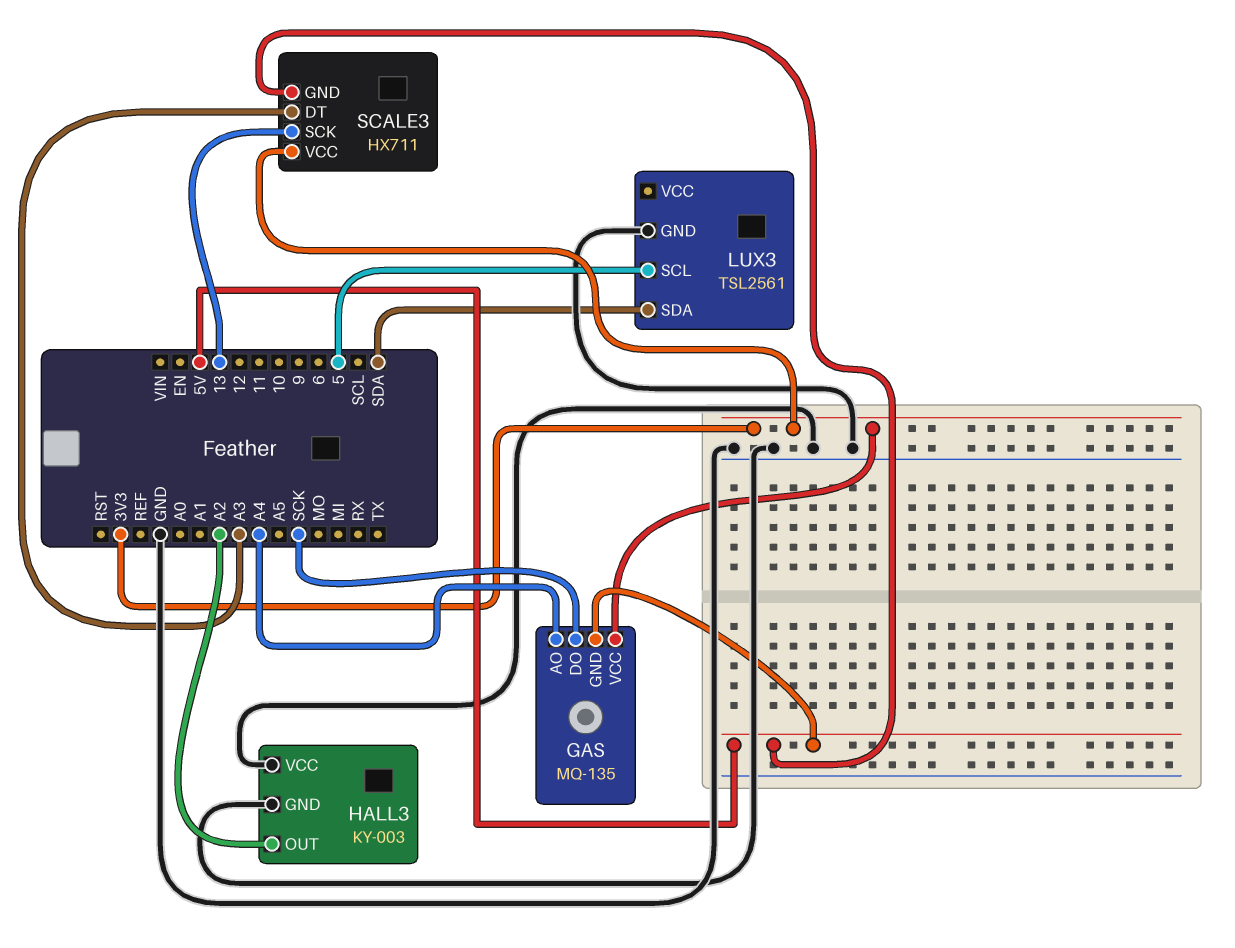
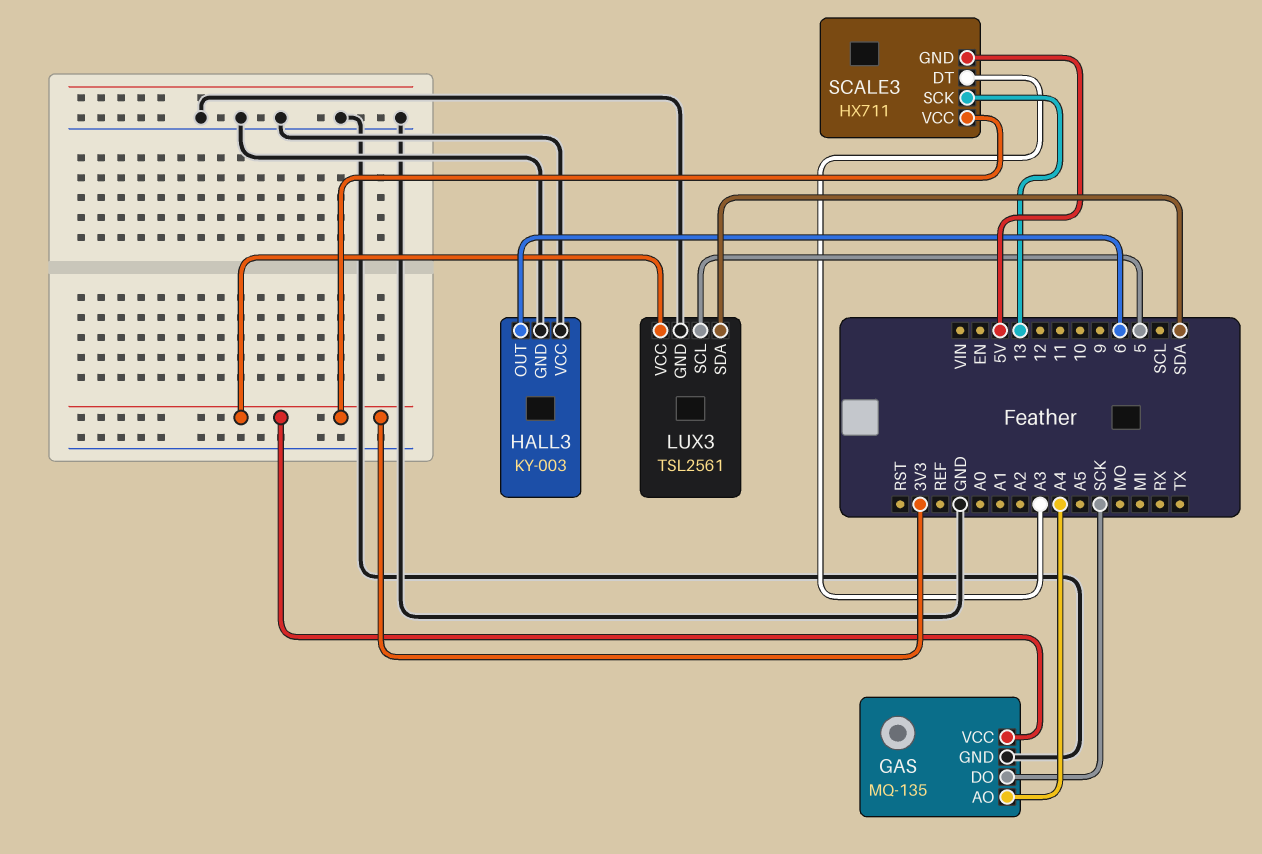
GAS pin GND: 5V -> GND
HALL3 pin OUT: A2 -> 6
LUX3 pin VCC: none -> 3V3

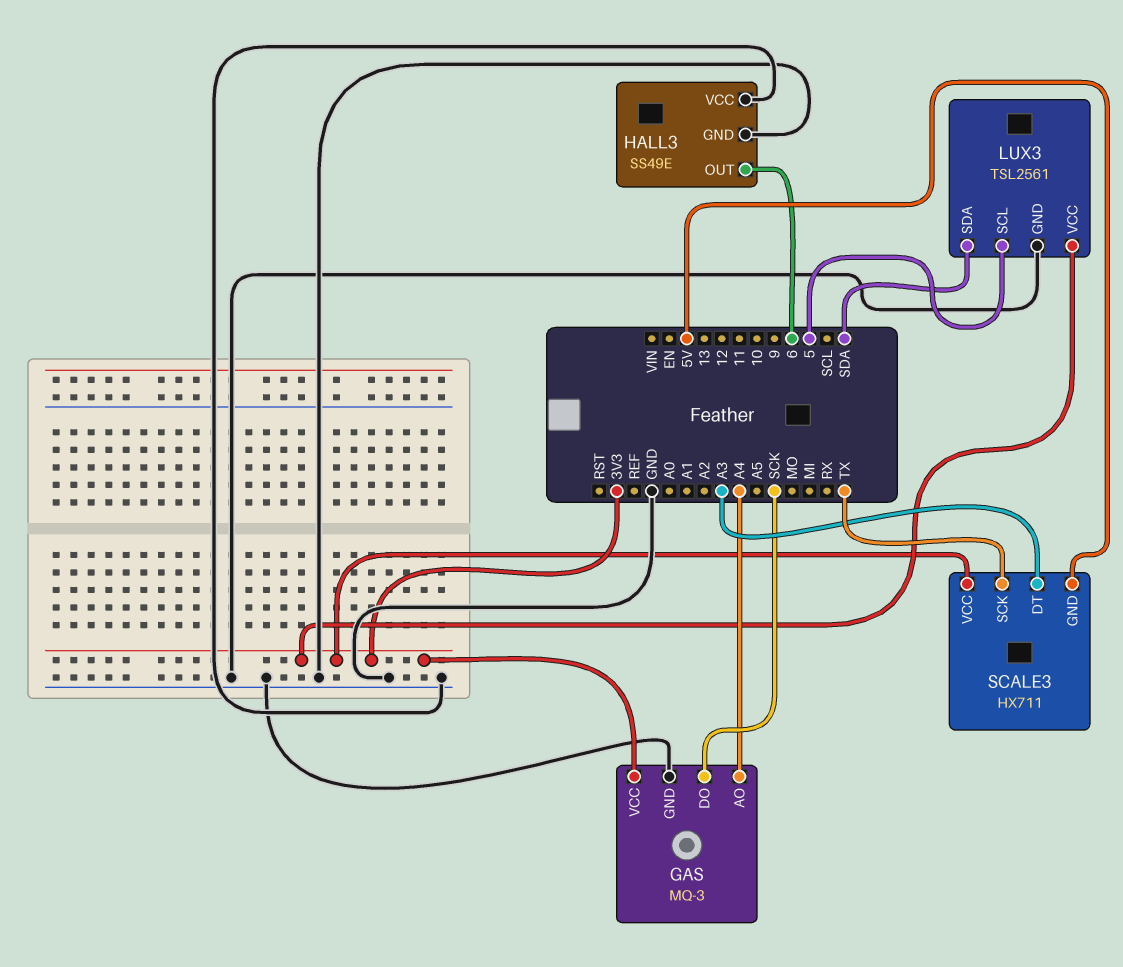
GAS: MQ-135 -> MQ-3
HALL3: KY-003 -> SS49E
SCALE3 pin SCK: 13 -> TX

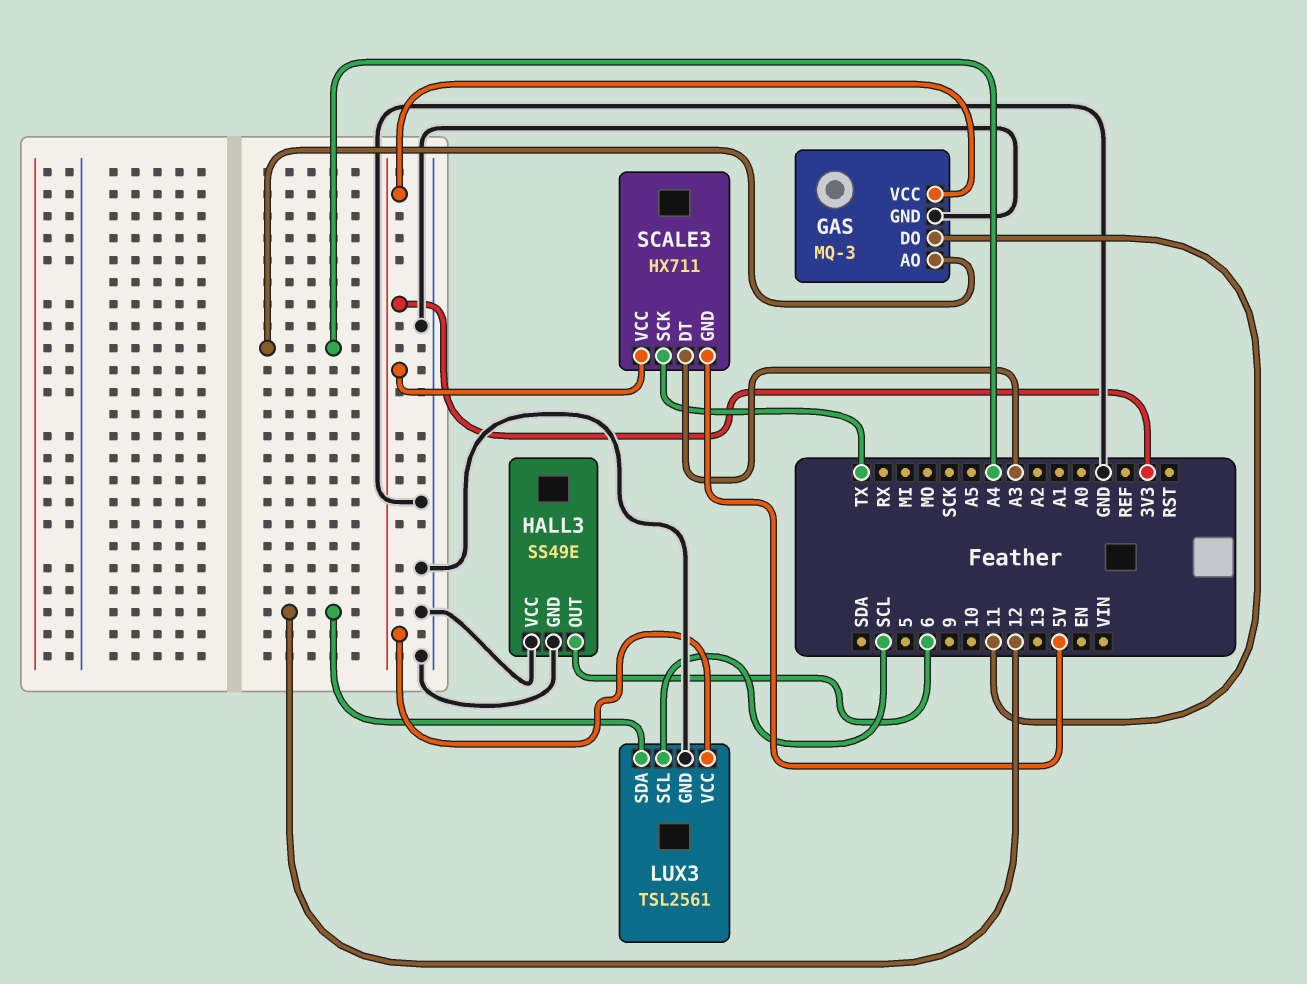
GAS pin DO: SCK -> 11
LUX3 pin SCL: 5 -> SCL
LUX3 pin SDA: SDA -> 12

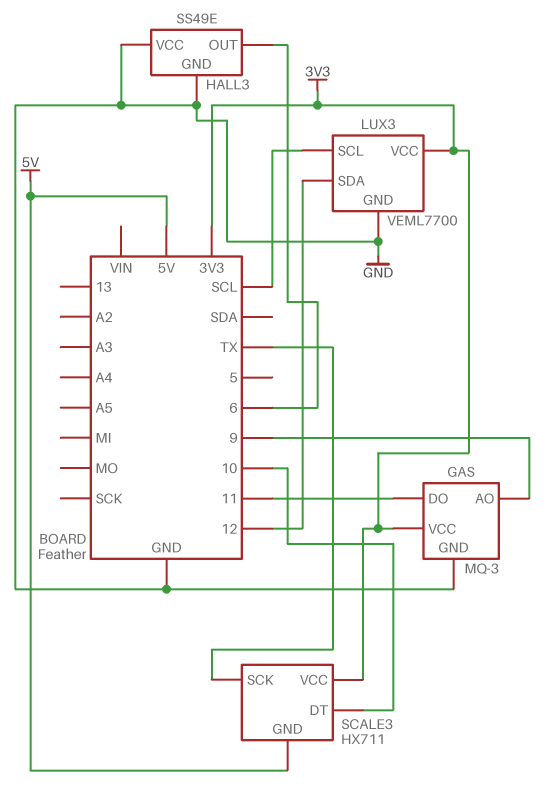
GAS pin AO: A4 -> 9
LUX3: TSL2561 -> VEML7700
SCALE3 pin DT: A3 -> 10

